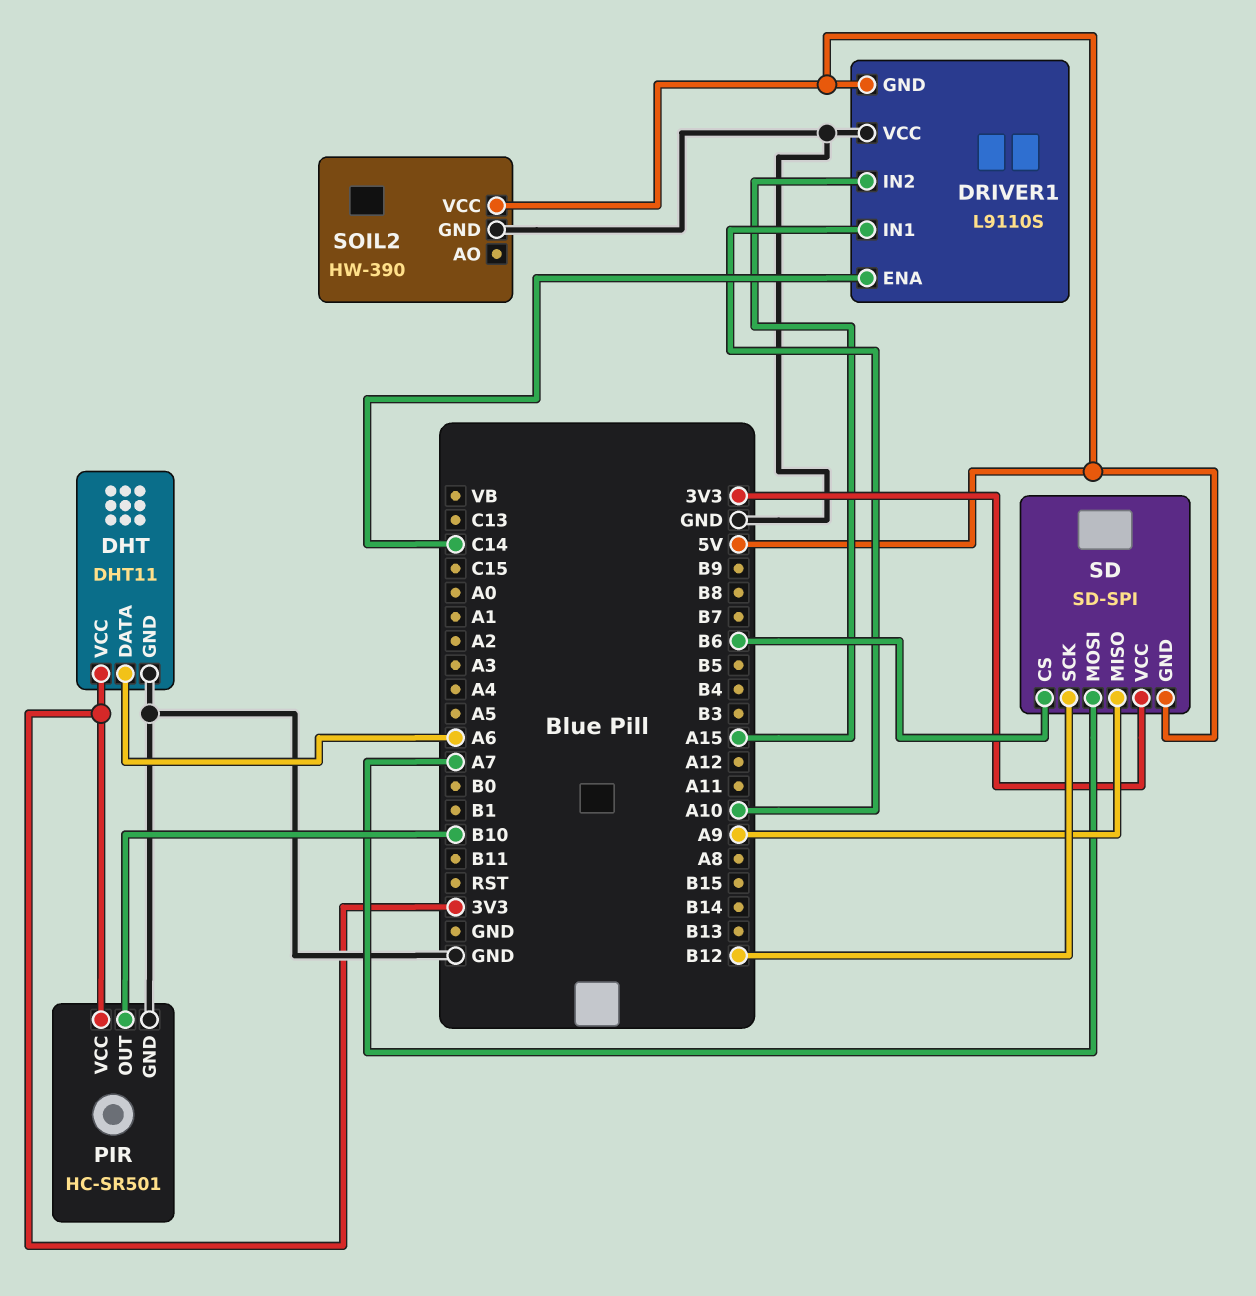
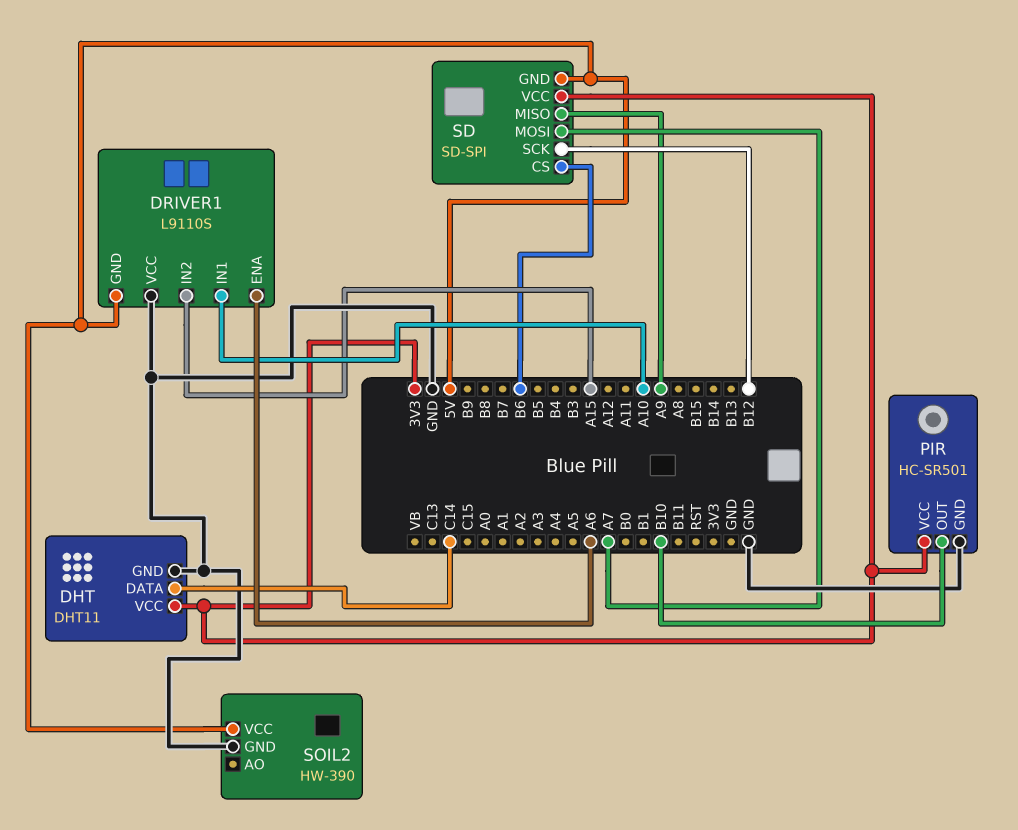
DHT pin DATA: A6 -> C14
DRIVER1 pin ENA: C14 -> A6

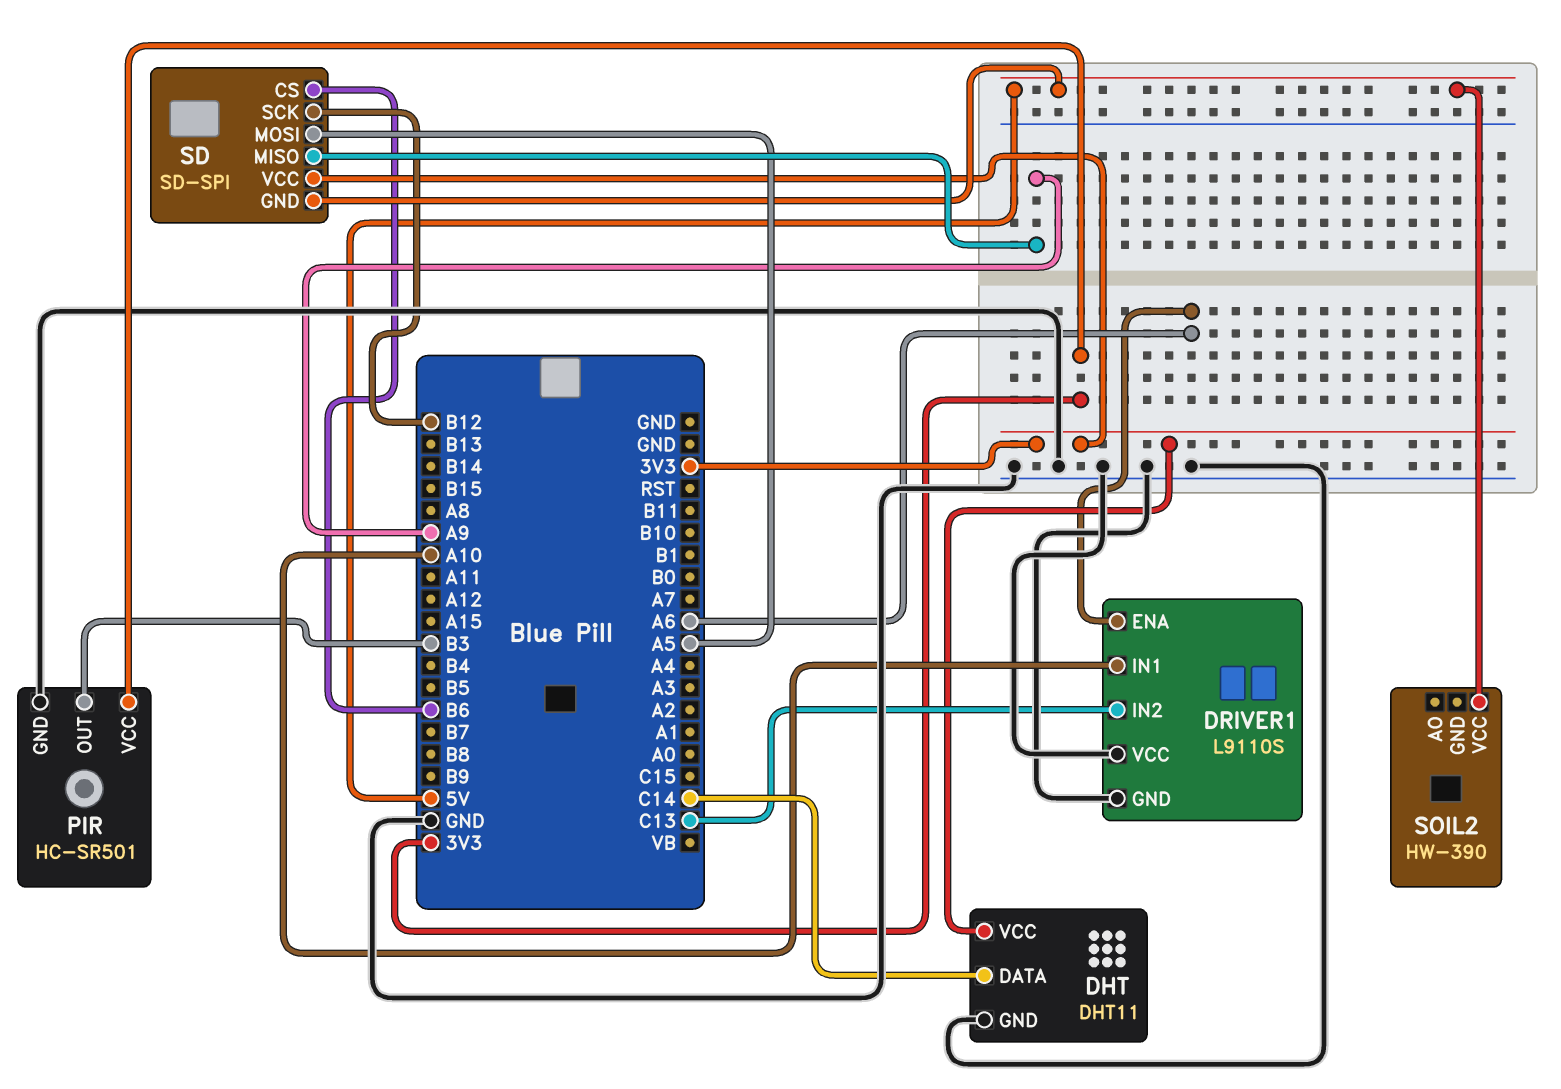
DRIVER1 pin GND: 5V -> GND
DRIVER1 pin IN2: A15 -> C13
PIR pin OUT: B10 -> B3
SD pin MOSI: A7 -> A5
SOIL2 pin GND: GND -> none

